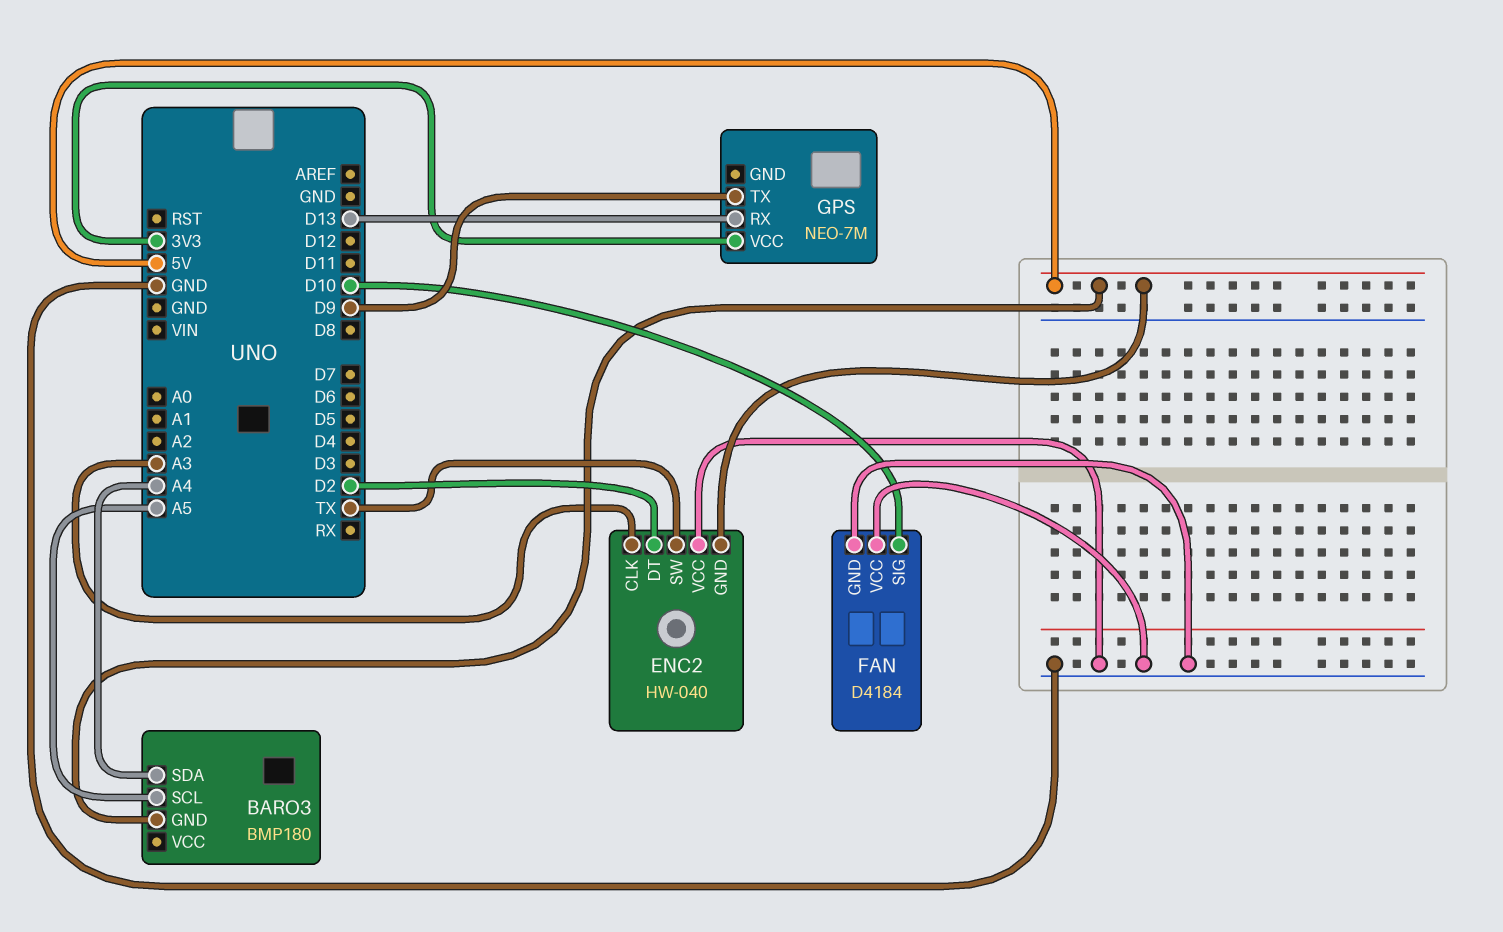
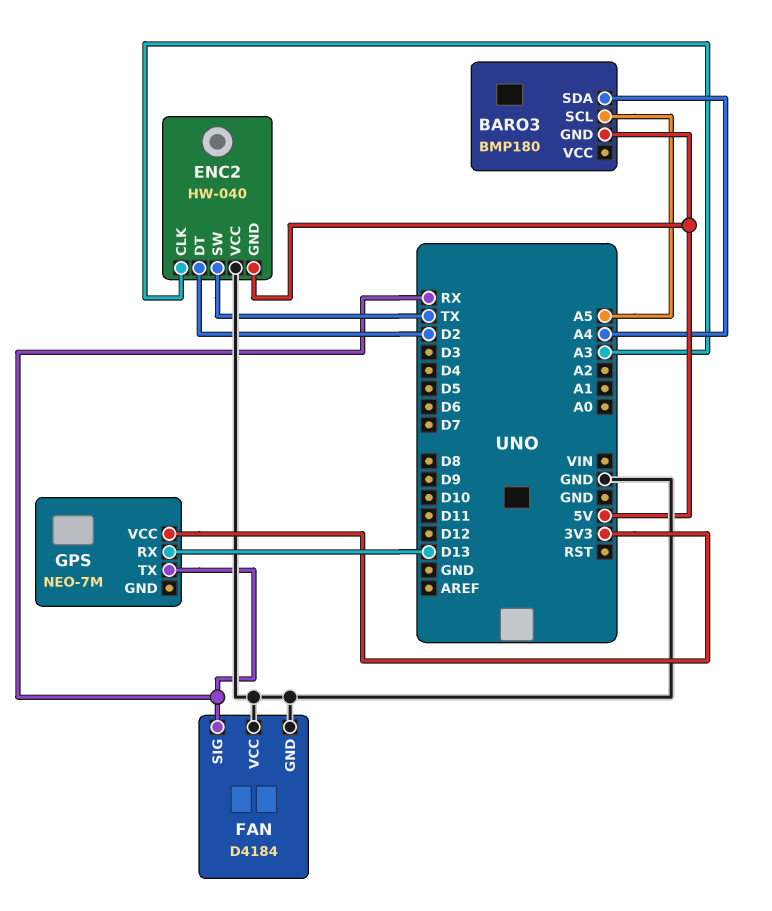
FAN pin SIG: D10 -> RX
GPS pin TX: D9 -> RX

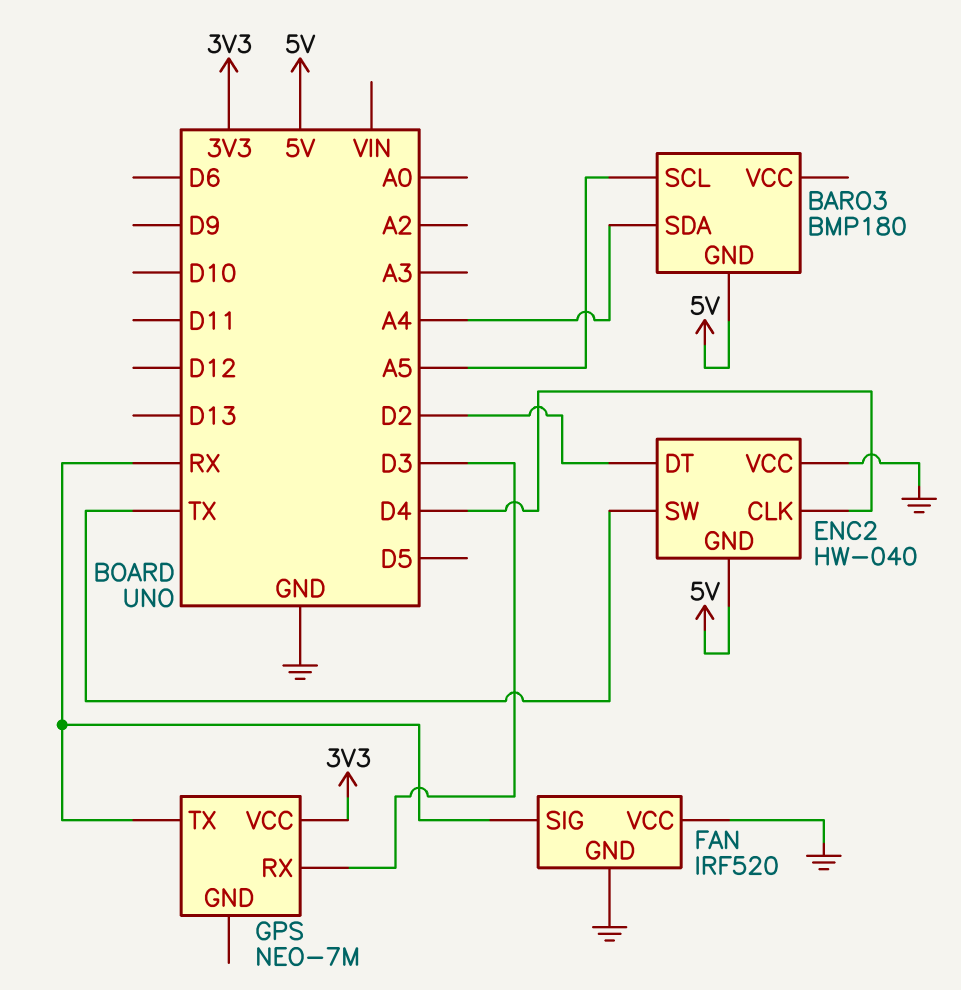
ENC2 pin CLK: A3 -> D4
FAN: D4184 -> IRF520
GPS pin RX: D13 -> D3

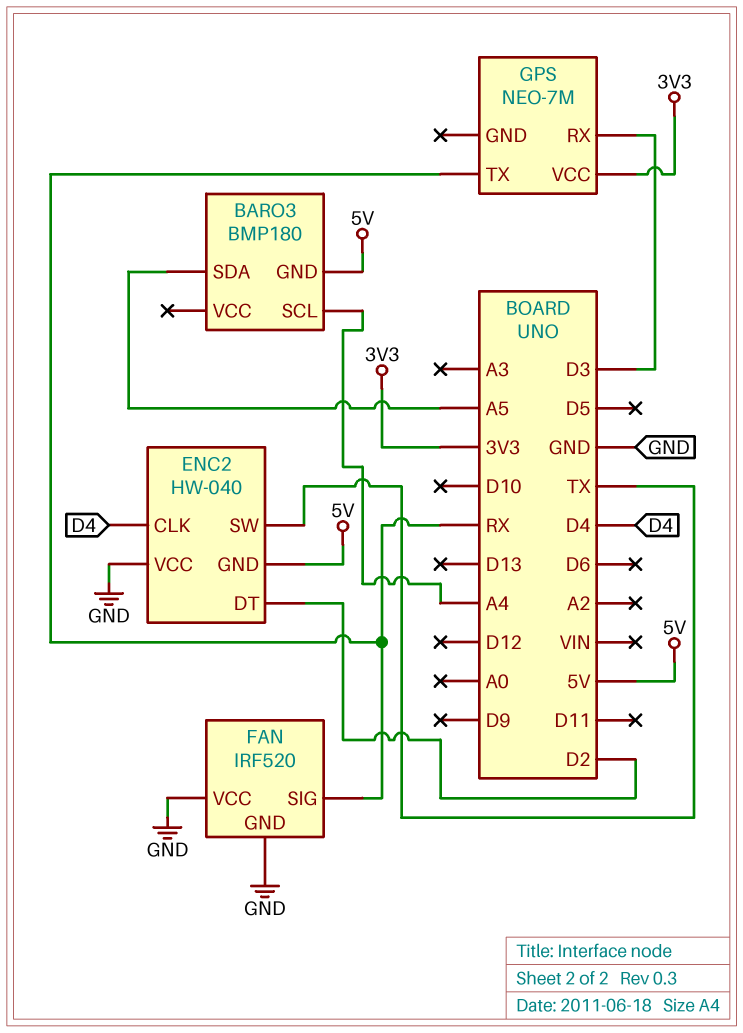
BARO3 pin SCL: A5 -> A4
BARO3 pin SDA: A4 -> A5

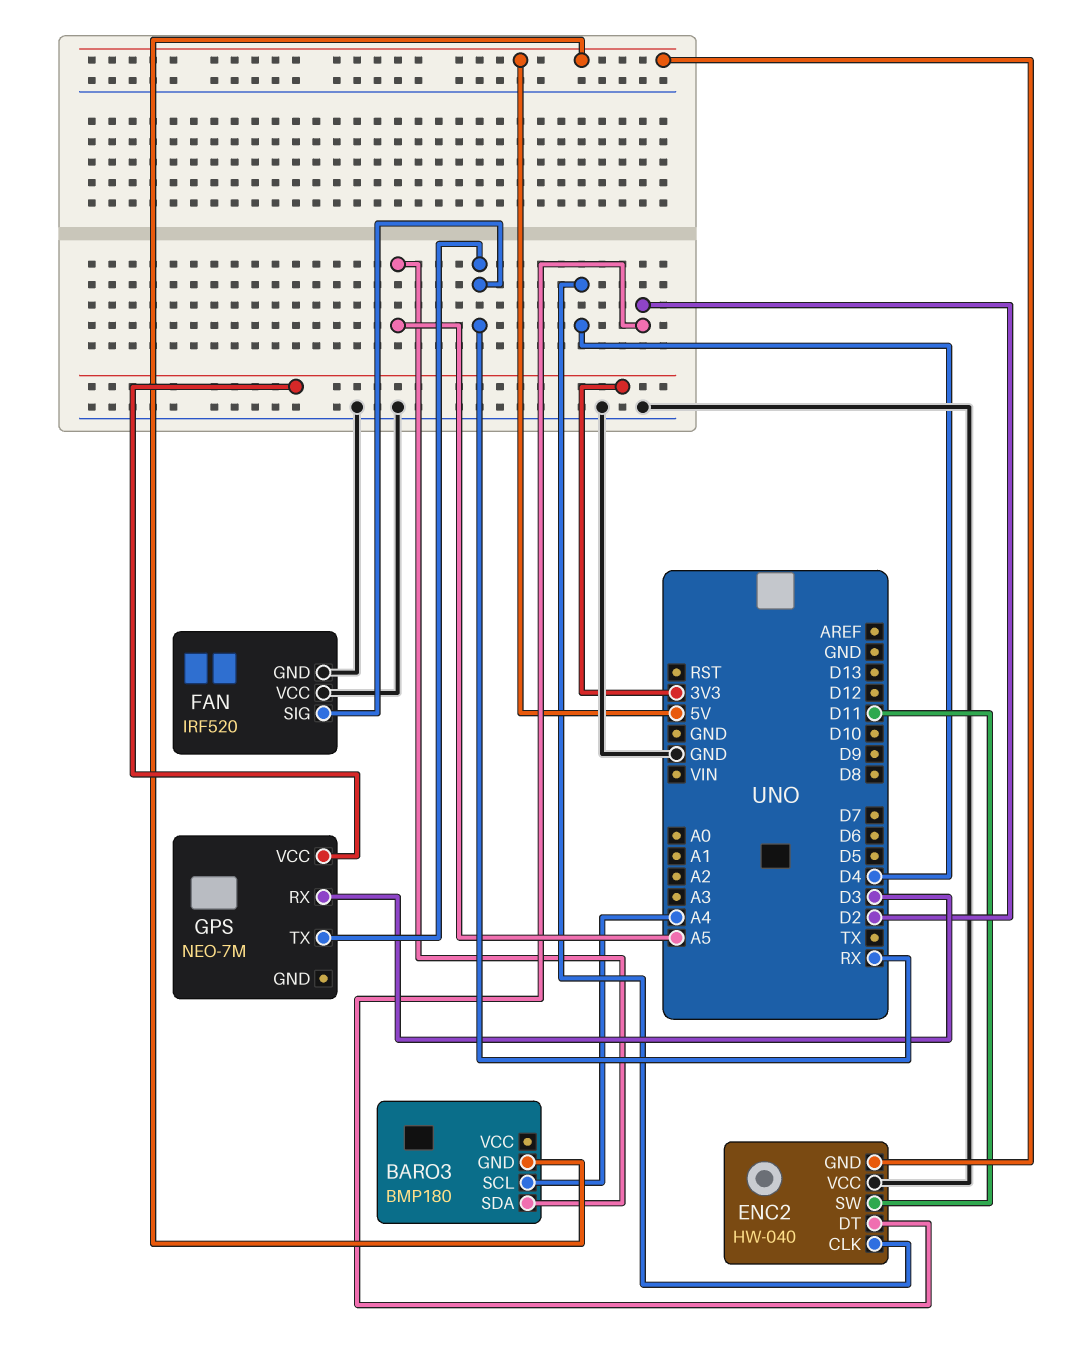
ENC2 pin SW: TX -> D11

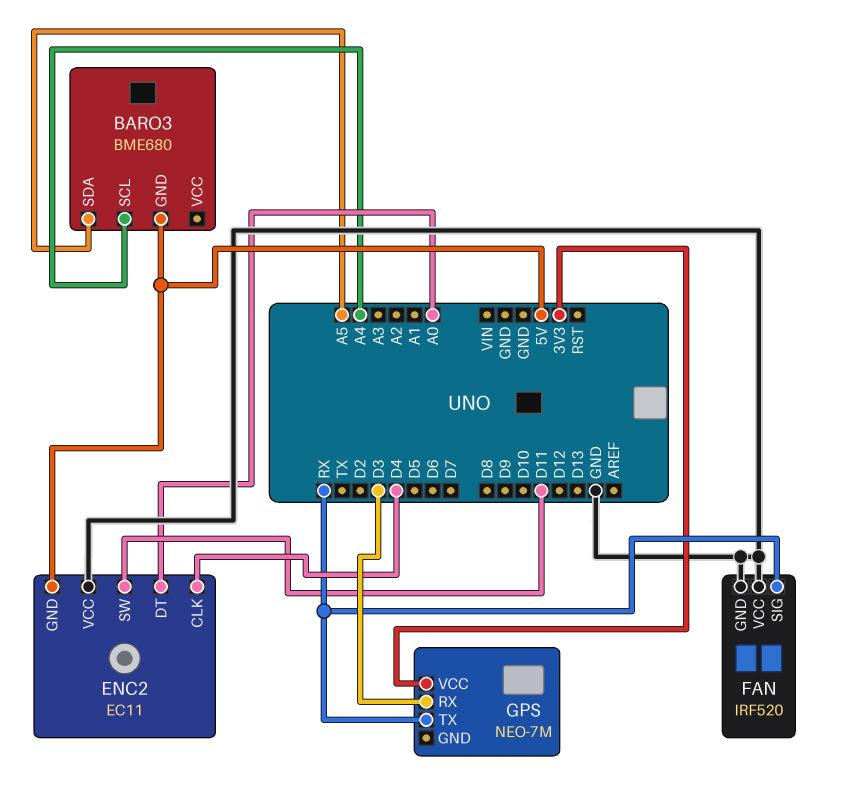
BARO3: BMP180 -> BME680
ENC2: HW-040 -> EC11
ENC2 pin DT: D2 -> A0

